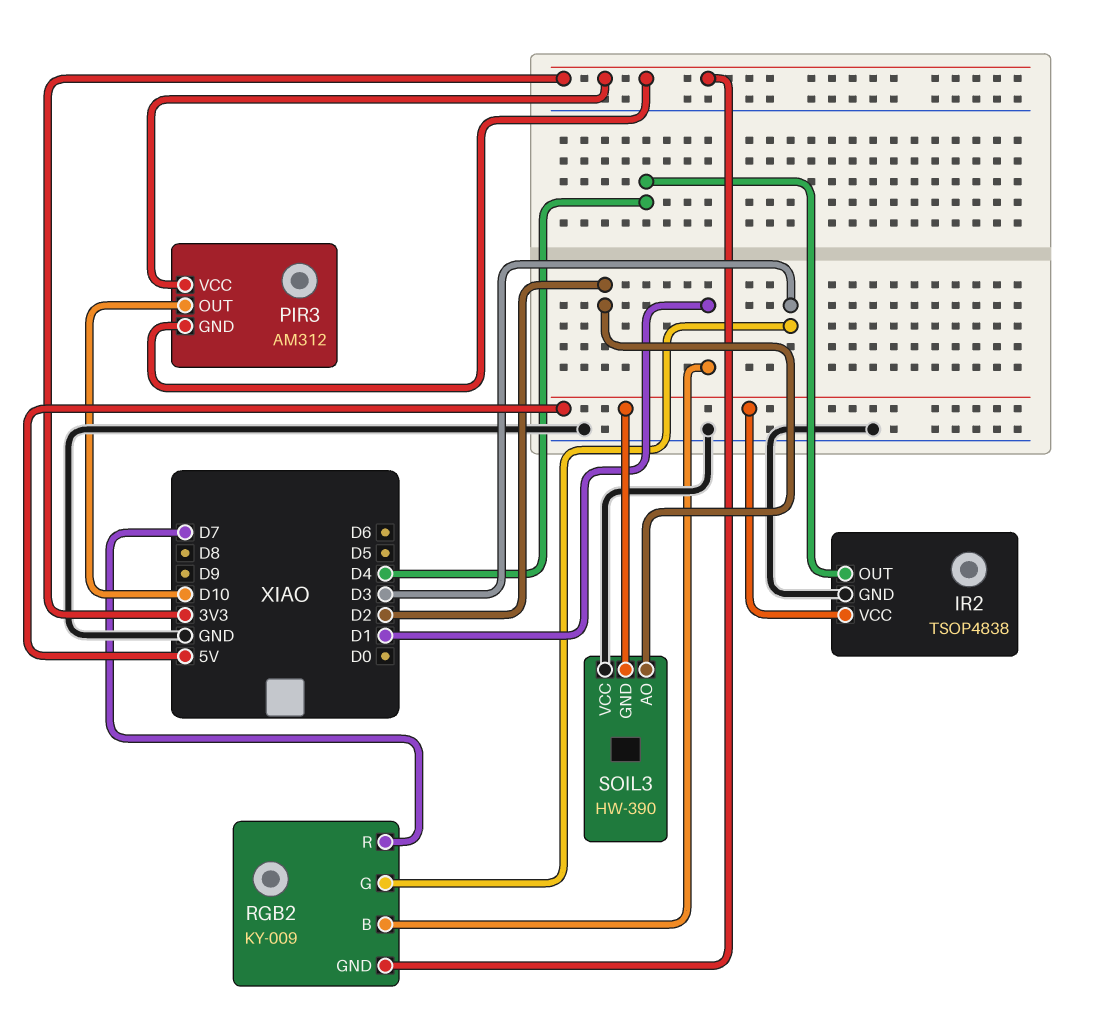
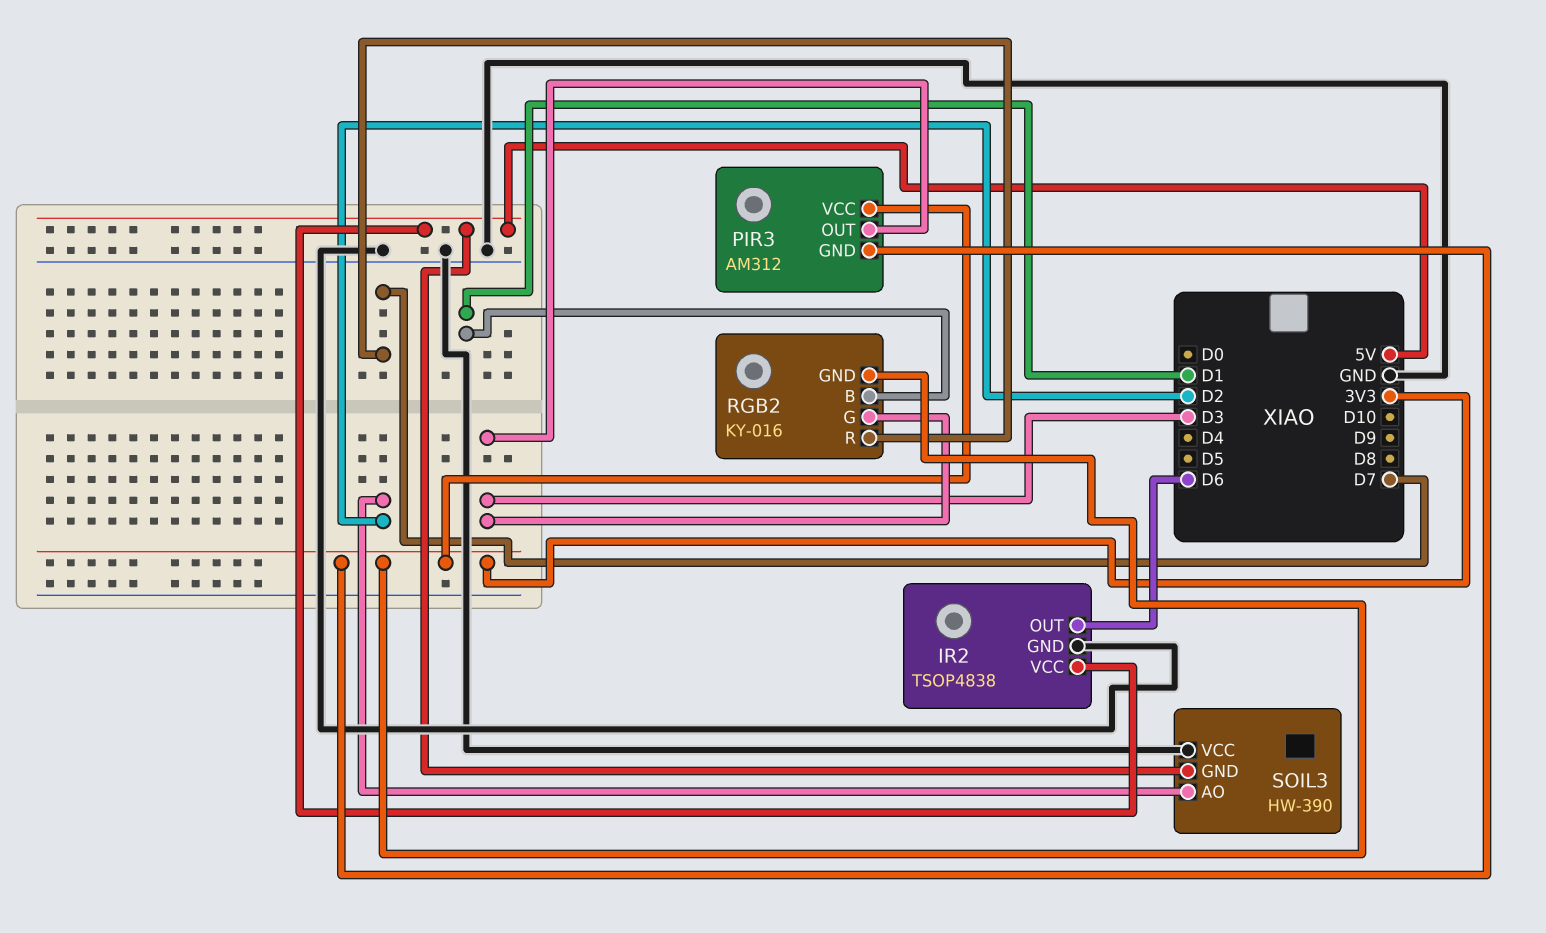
IR2 pin OUT: D4 -> D6
PIR3 pin OUT: D10 -> D3
RGB2: KY-009 -> KY-016

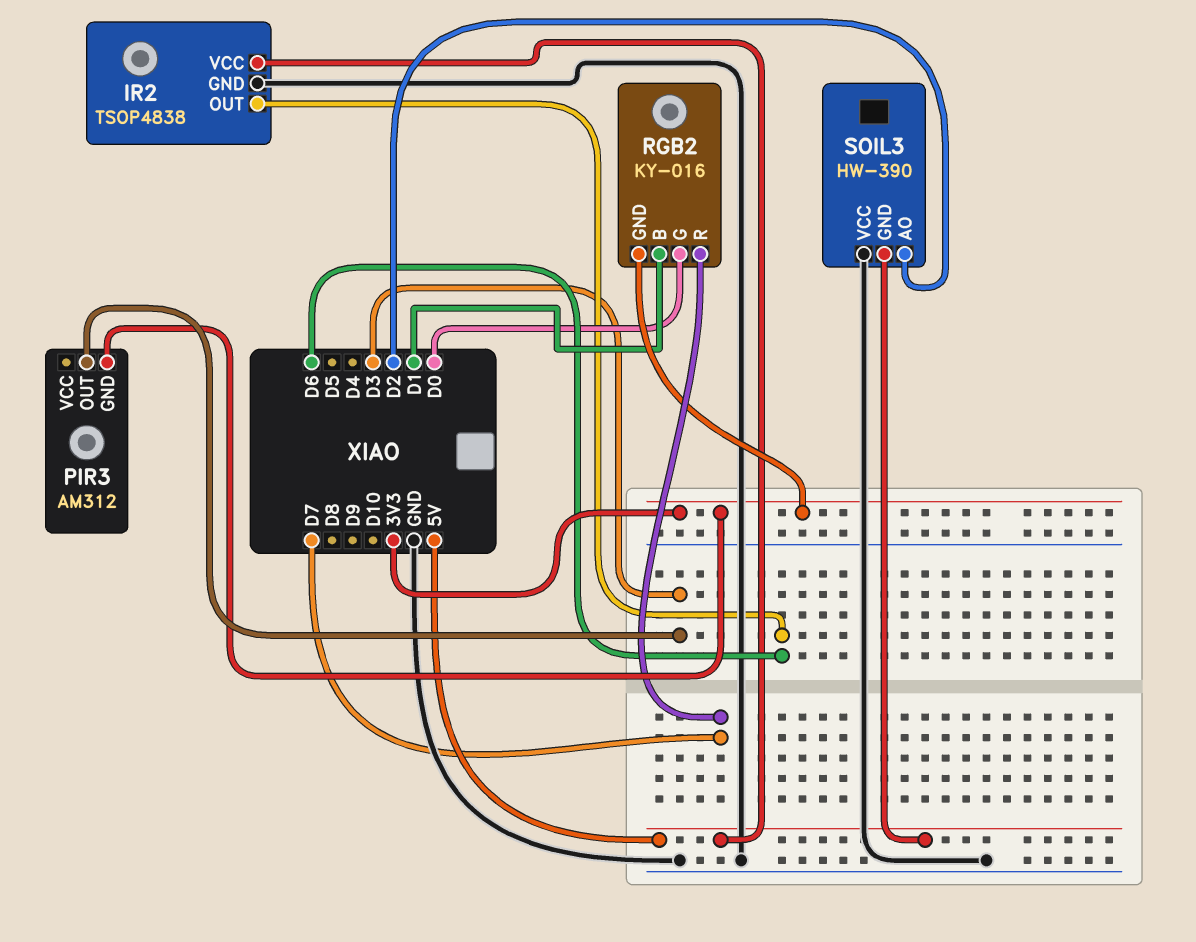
PIR3 pin VCC: 3V3 -> none
RGB2 pin G: D3 -> D0

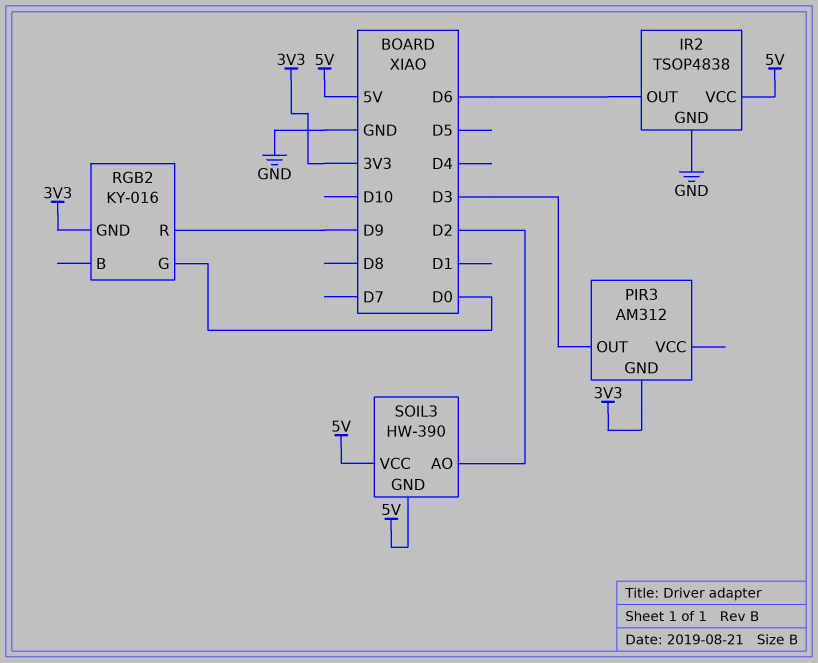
RGB2 pin B: D1 -> none
RGB2 pin R: D7 -> D9
SOIL3 pin VCC: GND -> 5V

